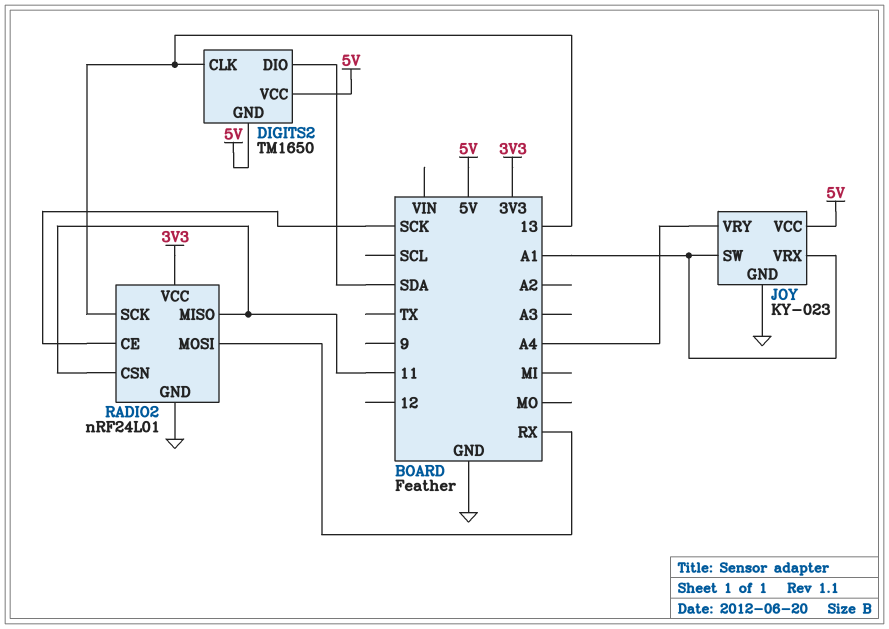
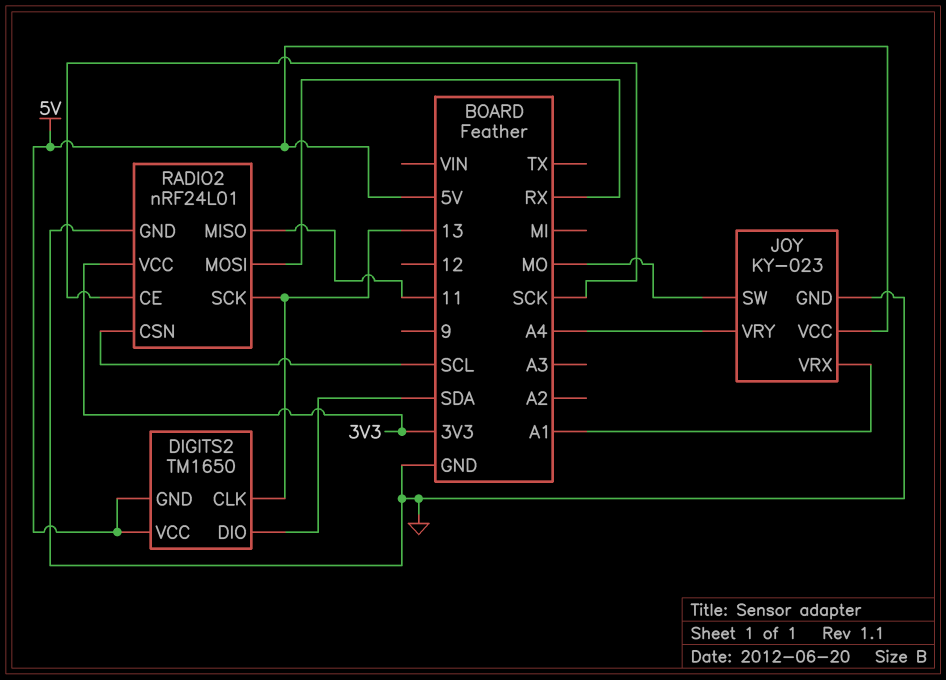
JOY pin SW: A1 -> MO
RADIO2 pin CSN: 11 -> SCL

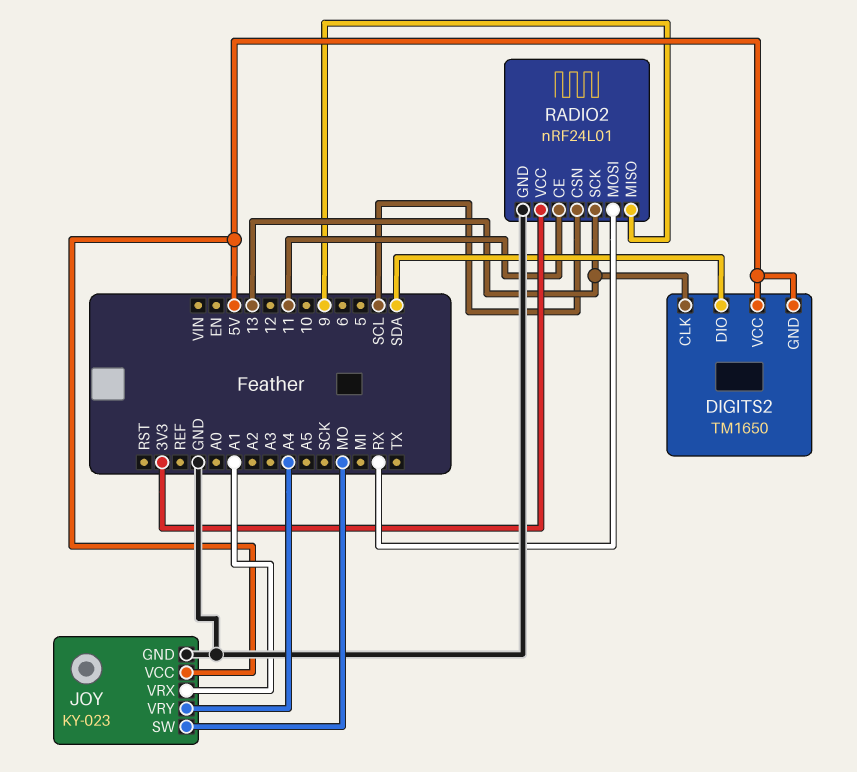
RADIO2 pin CE: SCK -> 11
RADIO2 pin MISO: 11 -> 9

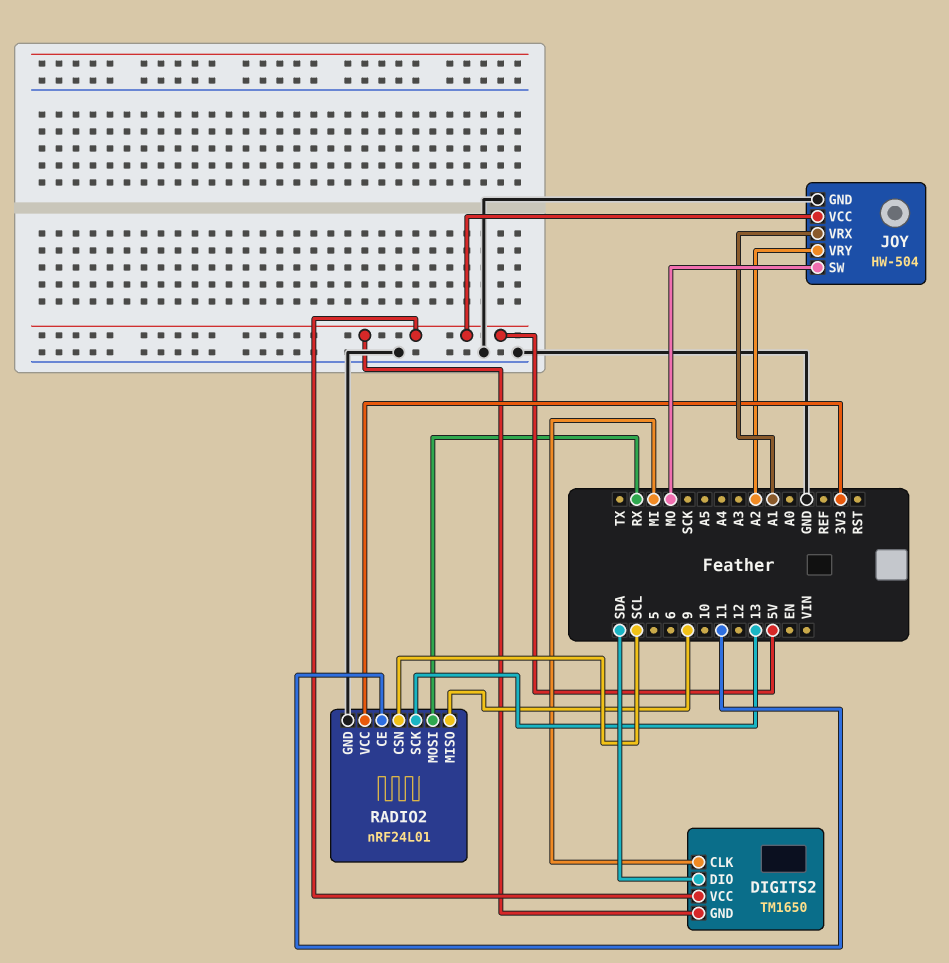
DIGITS2 pin CLK: 13 -> MI
JOY: KY-023 -> HW-504
JOY pin VRY: A4 -> A2

